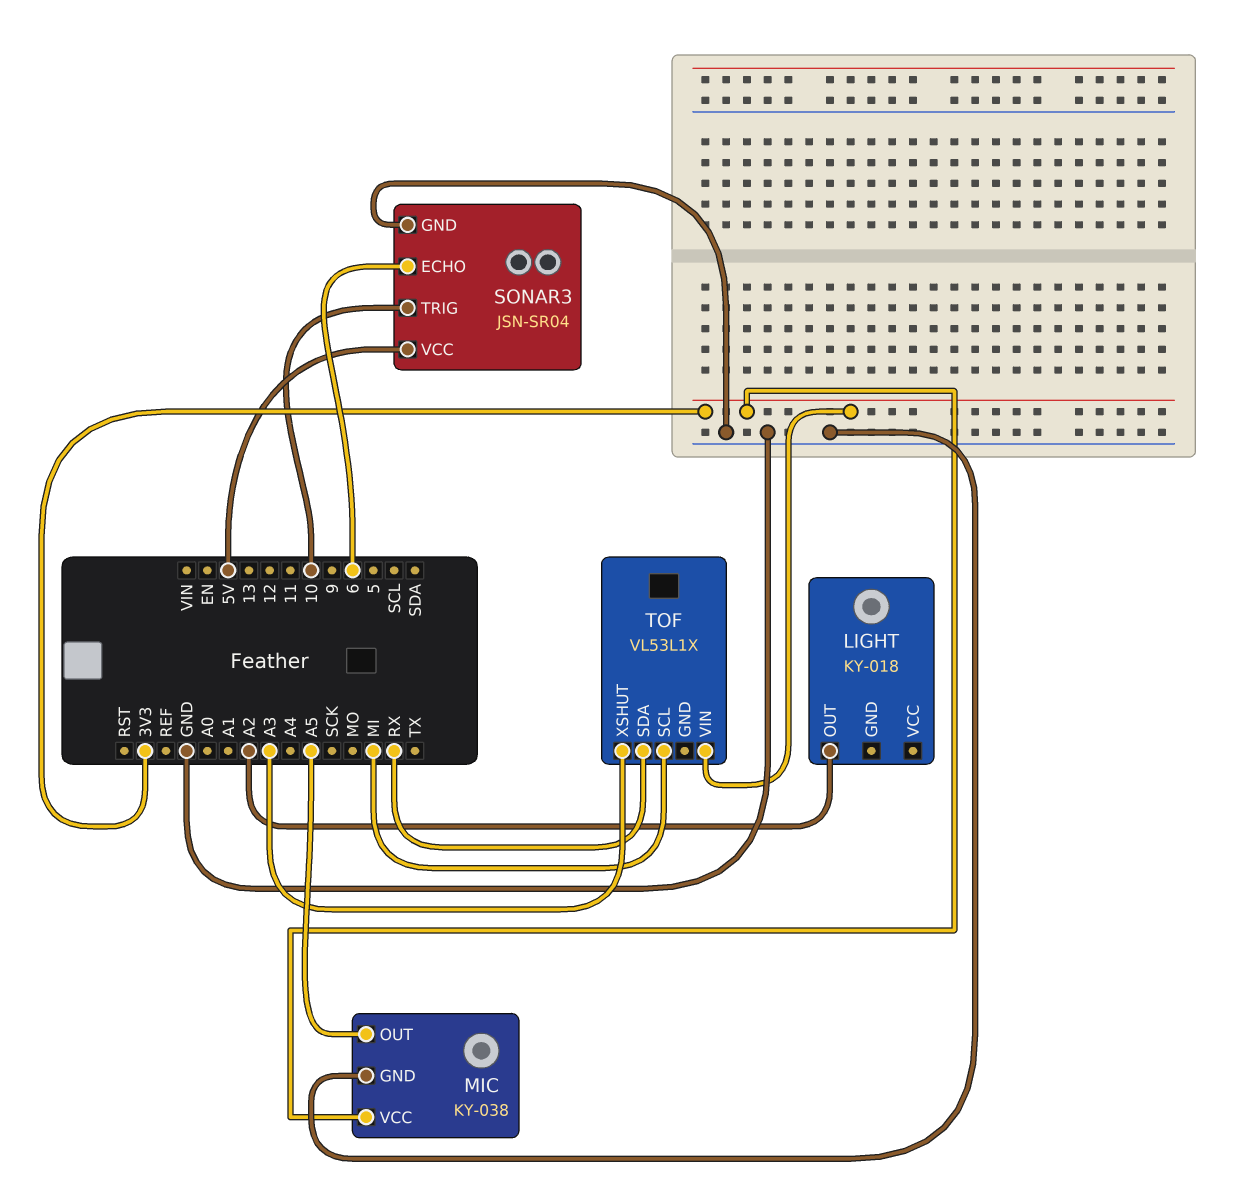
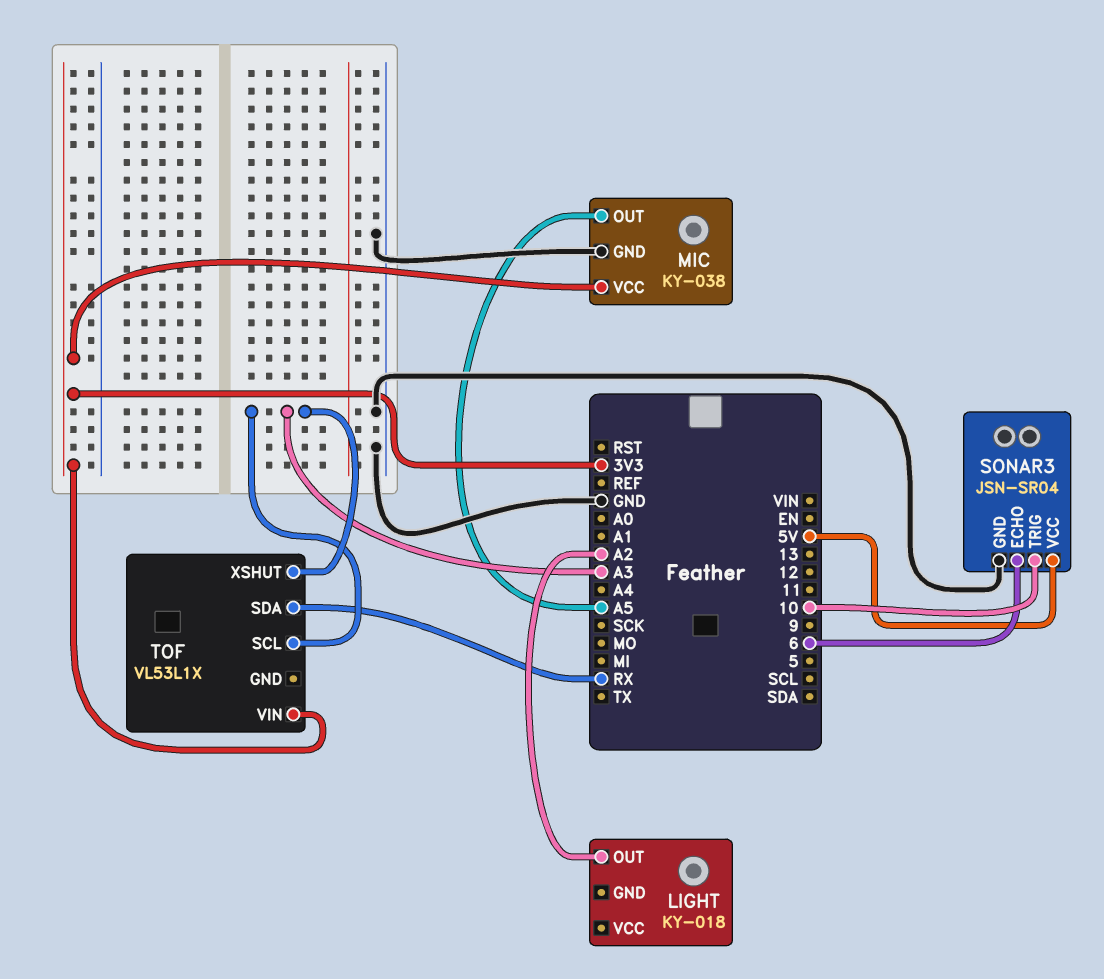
TOF pin SCL: MI -> A3

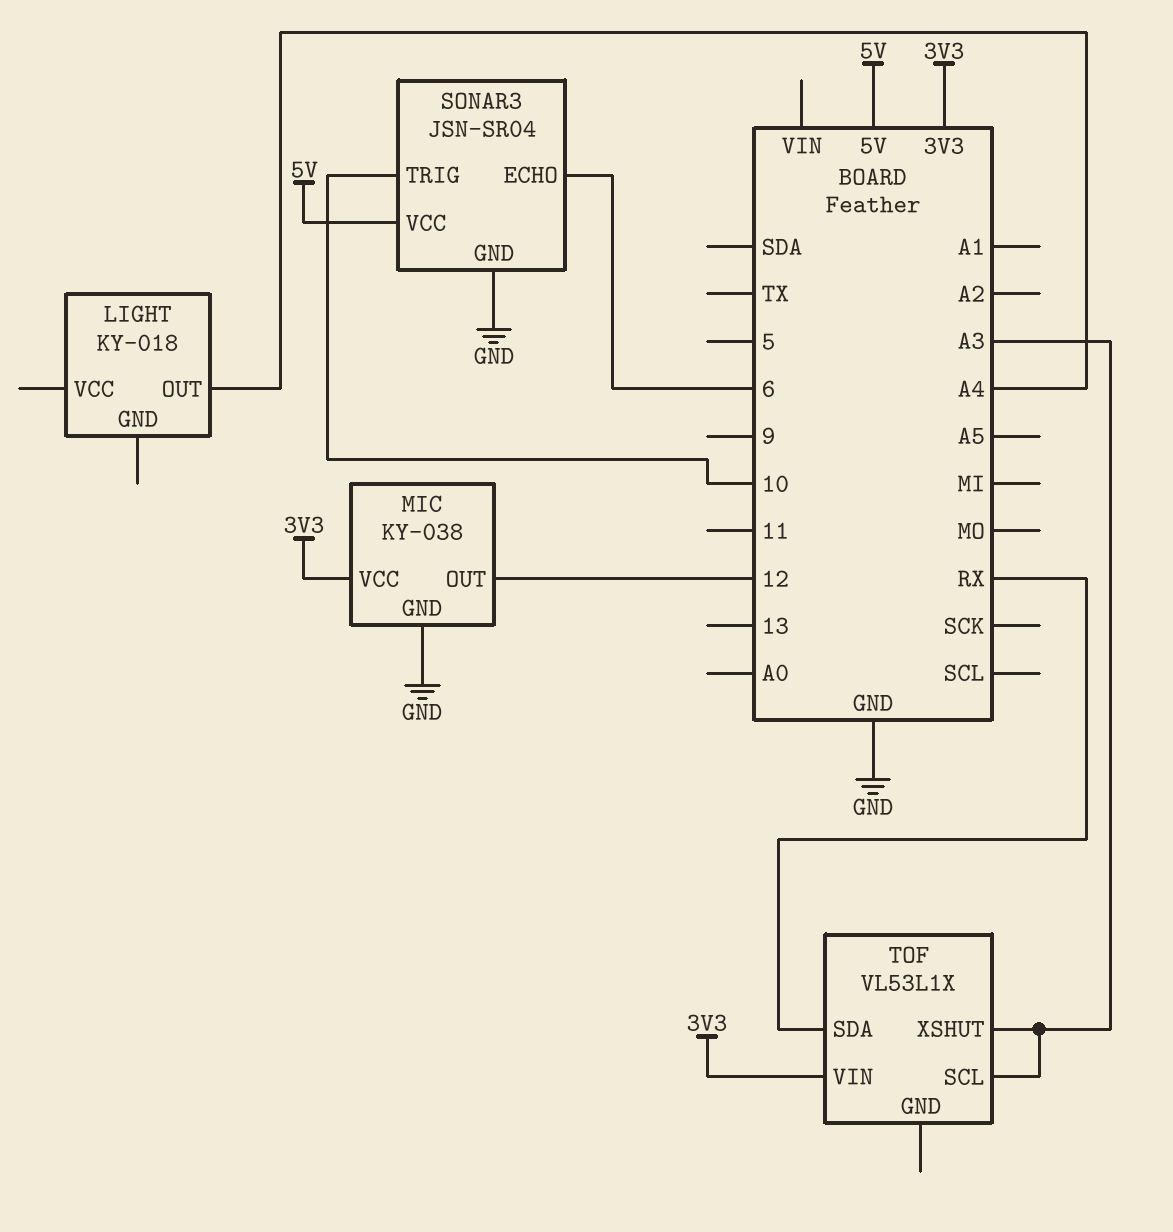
LIGHT pin OUT: A2 -> A4
MIC pin OUT: A5 -> 12

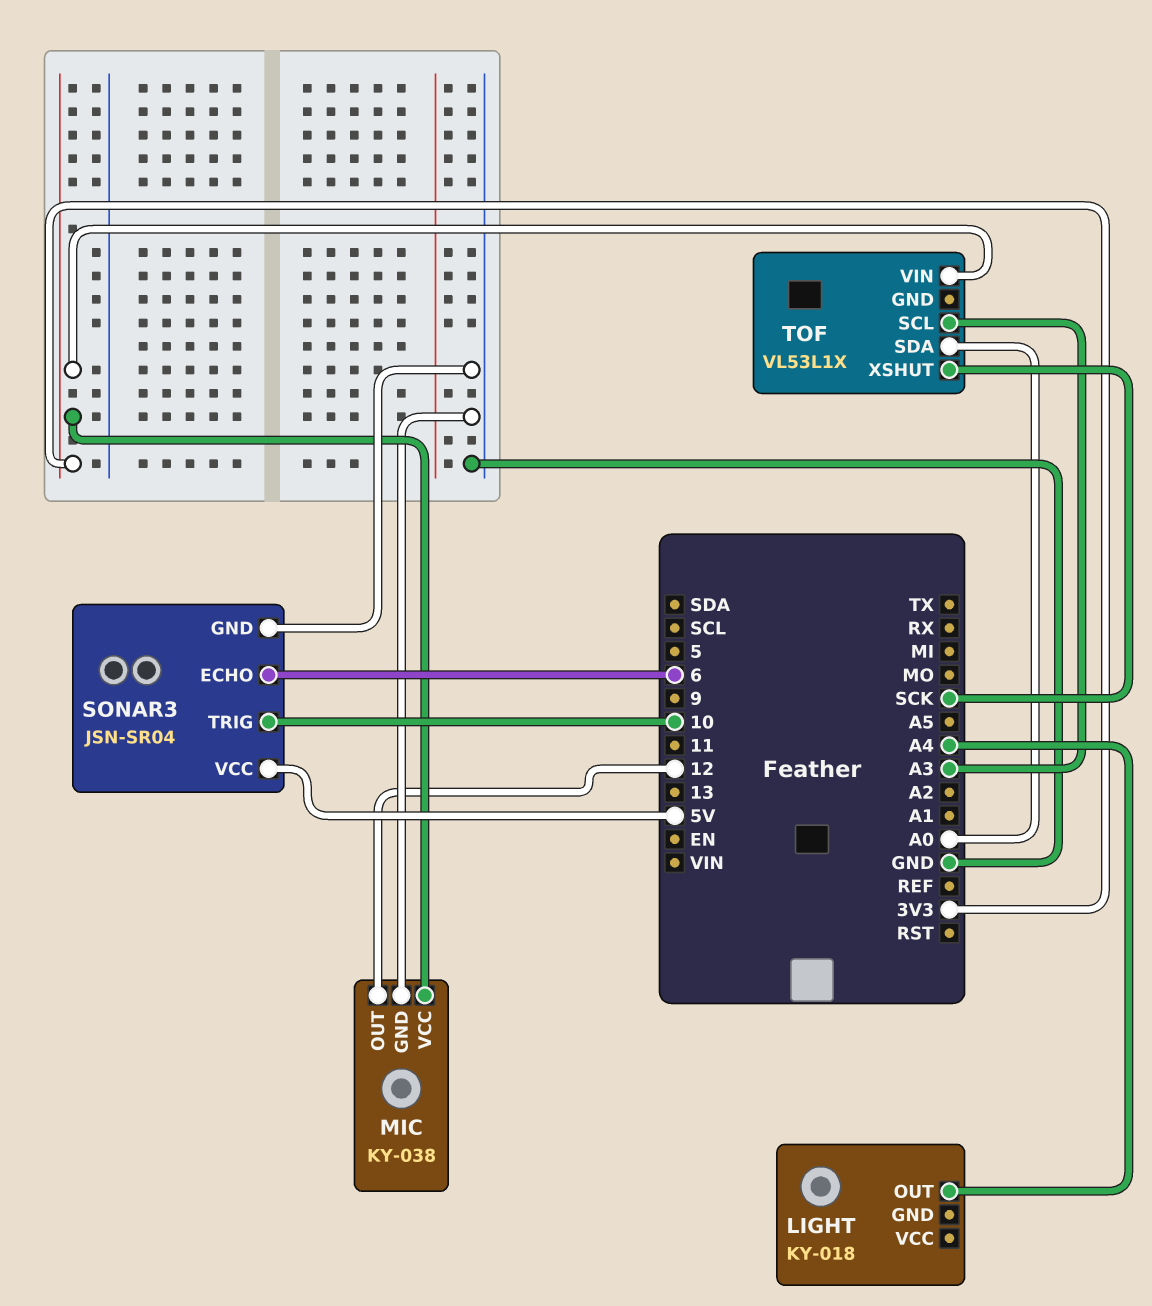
TOF pin SDA: RX -> A0
TOF pin XSHUT: A3 -> SCK

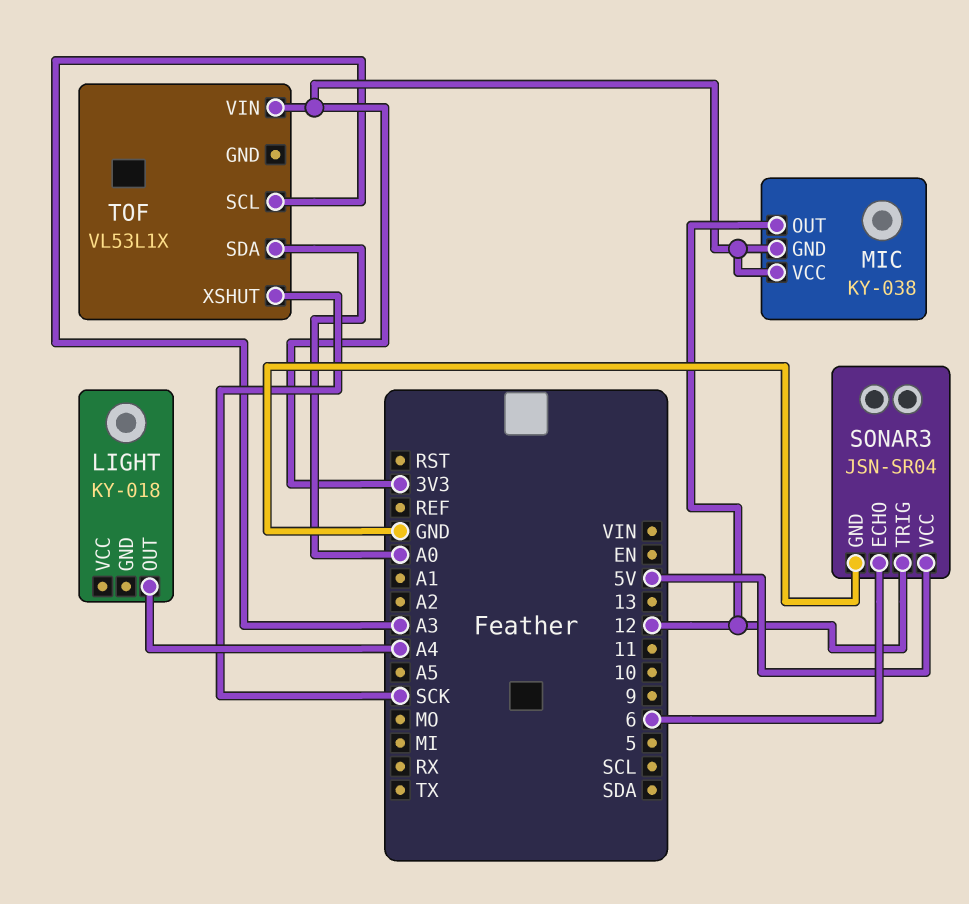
MIC pin GND: GND -> 3V3
SONAR3 pin TRIG: 10 -> 12

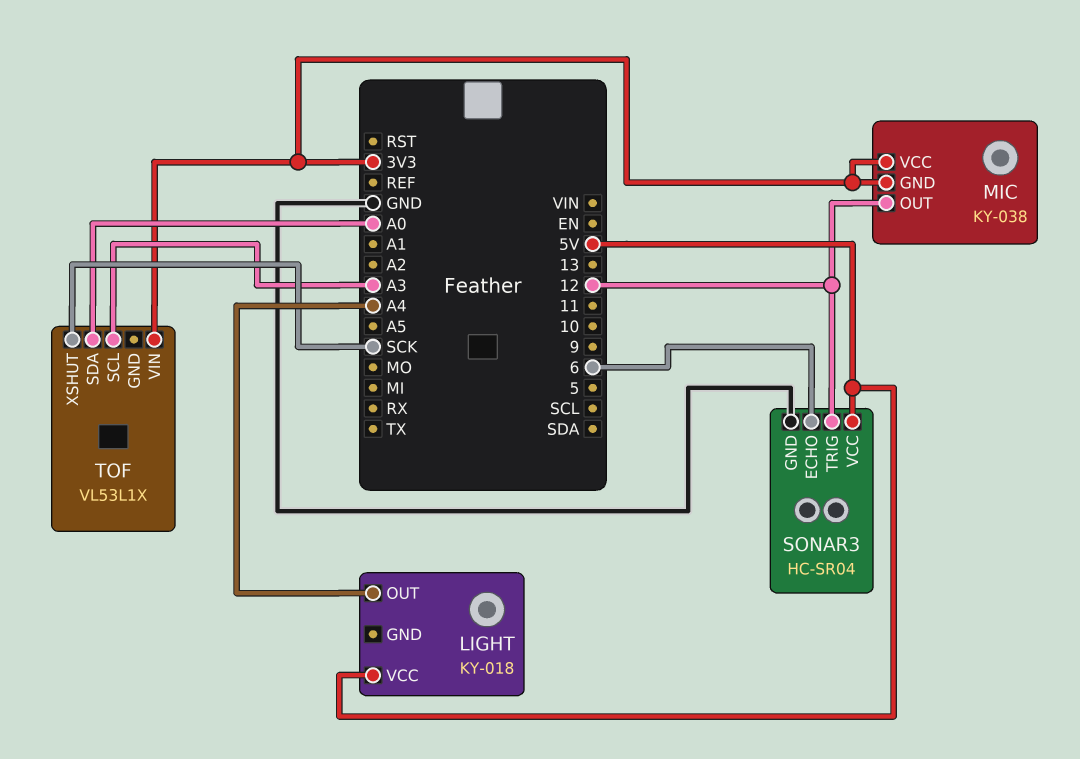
LIGHT pin VCC: none -> 5V
SONAR3: JSN-SR04 -> HC-SR04

